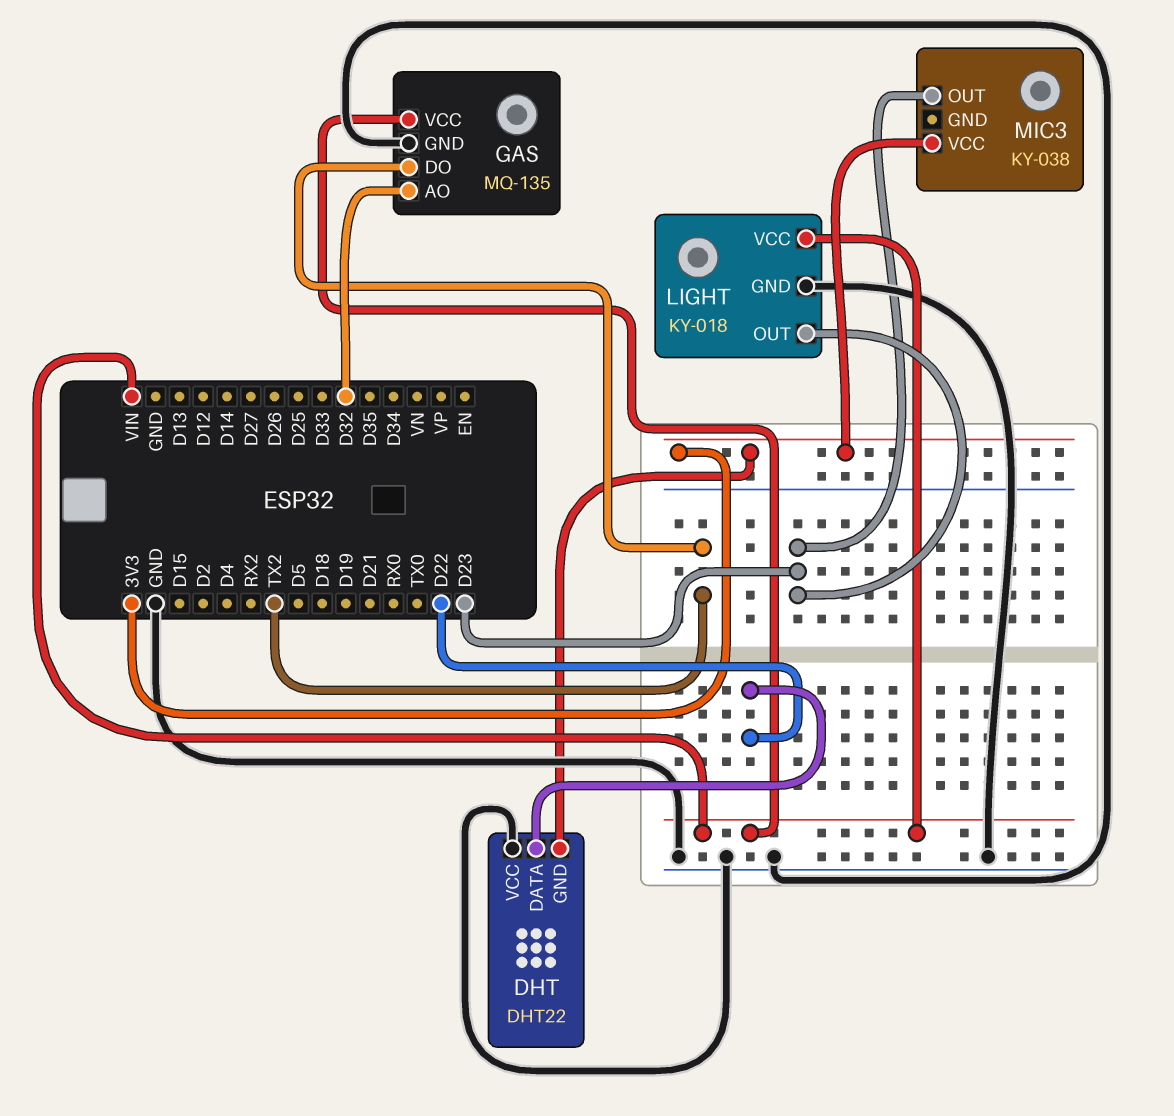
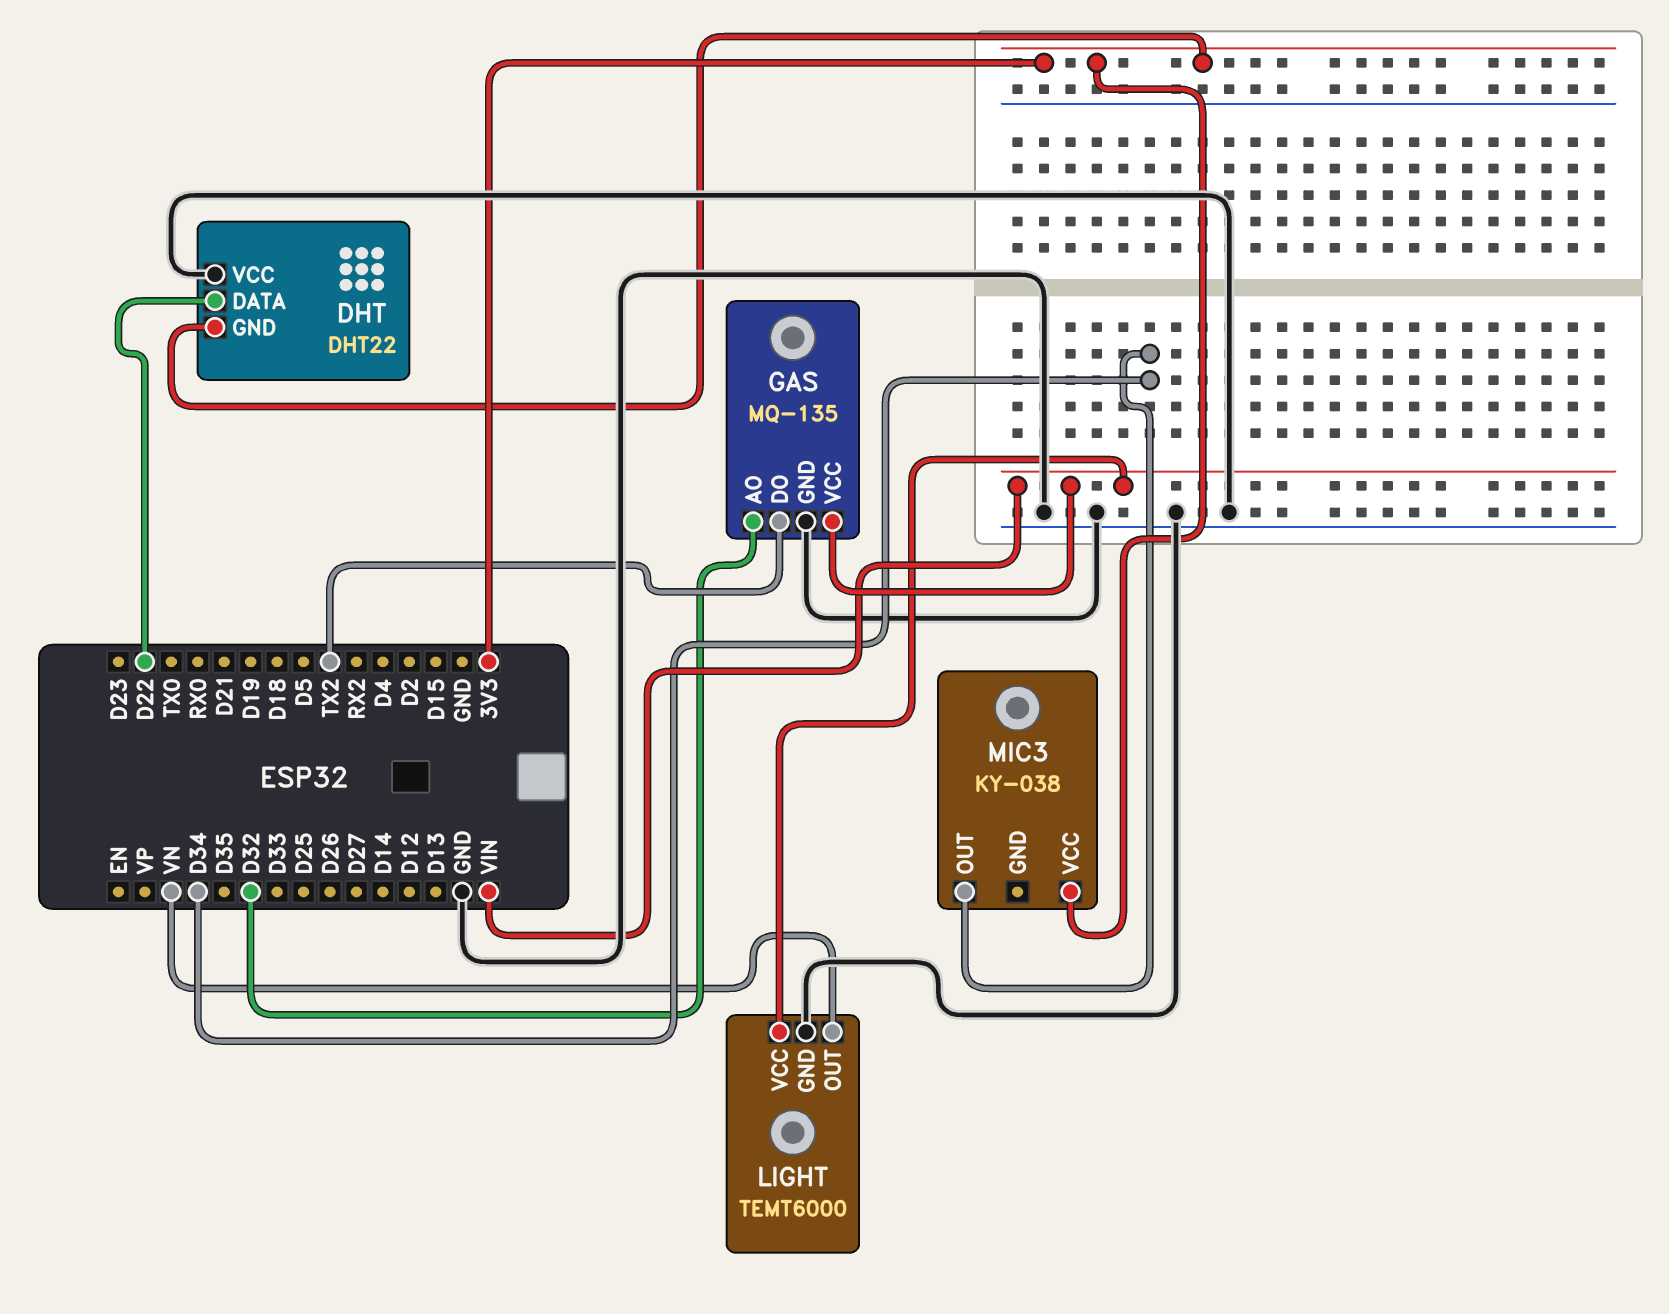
LIGHT: KY-018 -> TEMT6000
LIGHT pin OUT: D23 -> VN
MIC3 pin OUT: D23 -> D34

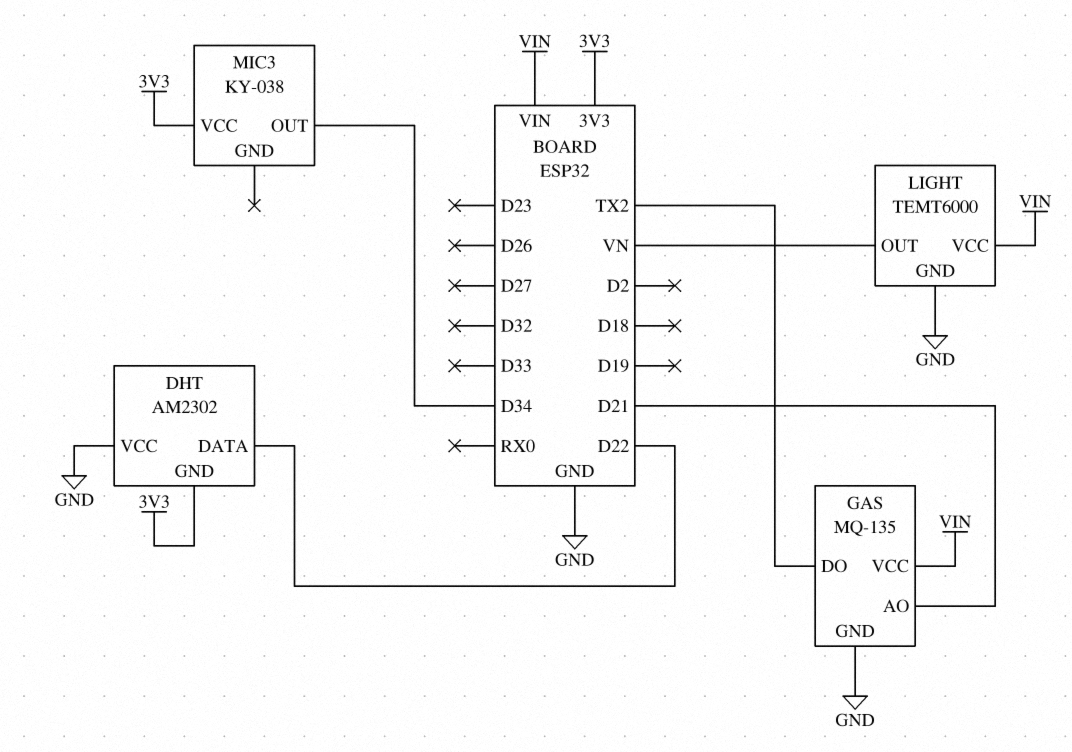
DHT: DHT22 -> AM2302
GAS pin AO: D32 -> D21

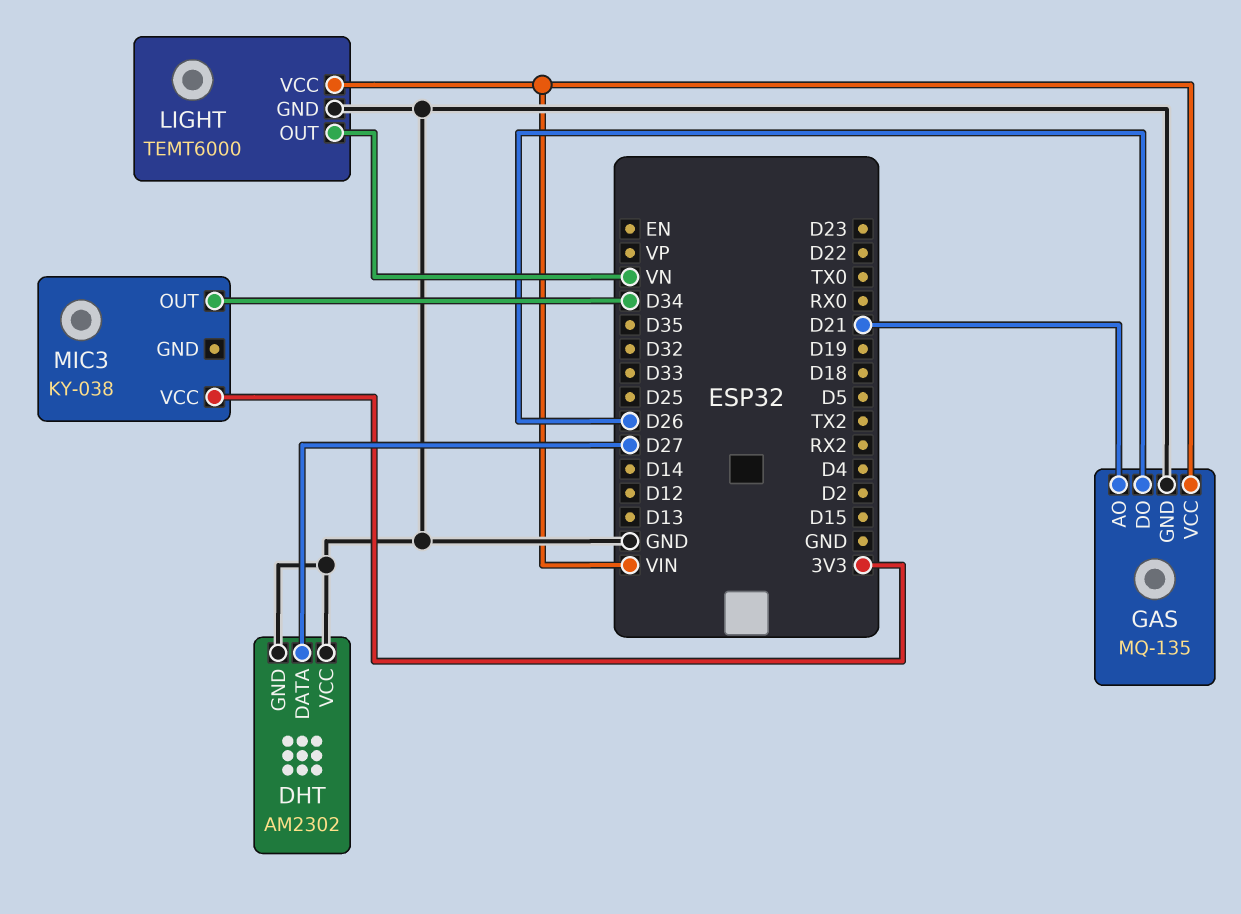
DHT pin DATA: D22 -> D27
DHT pin GND: 3V3 -> GND
GAS pin DO: TX2 -> D26

